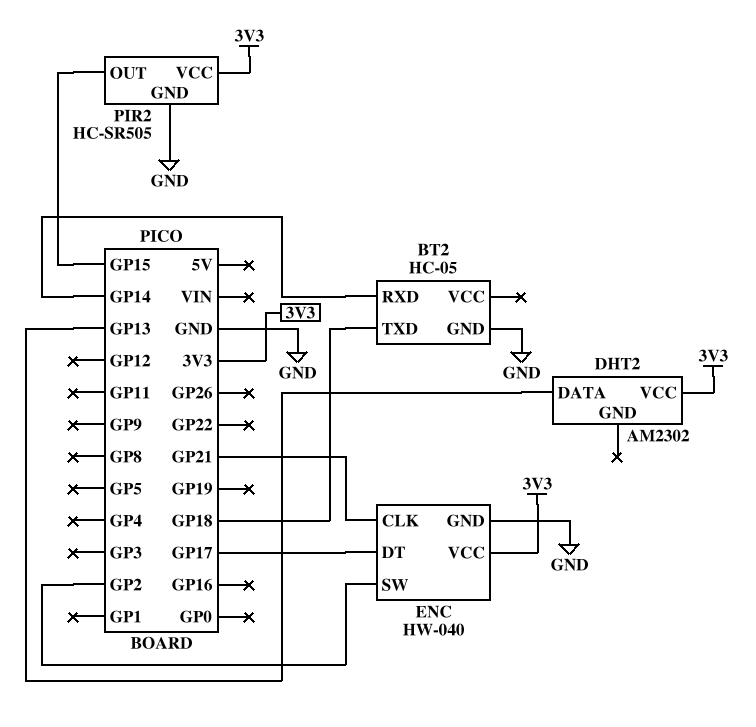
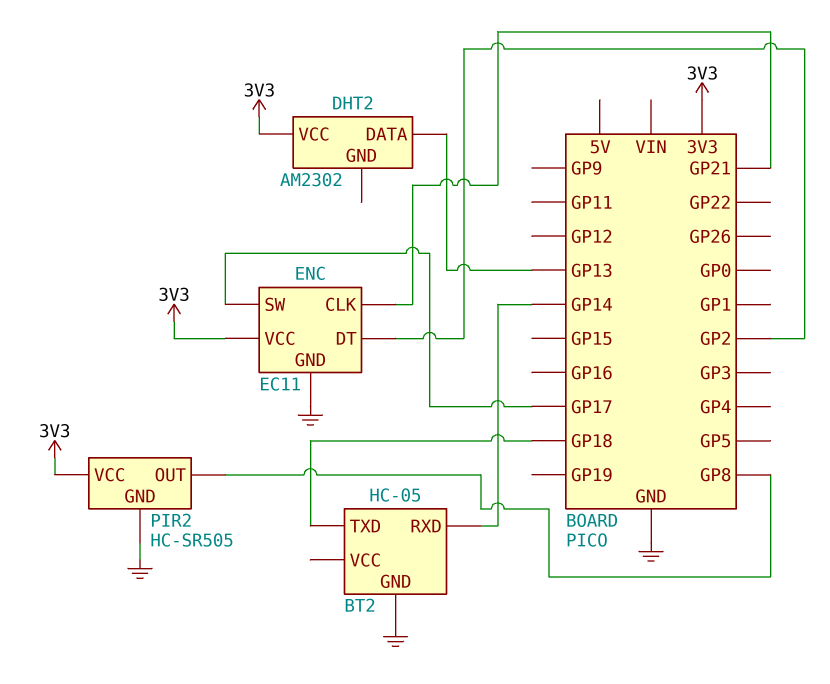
ENC: HW-040 -> EC11
ENC pin DT: GP17 -> GP2
ENC pin SW: GP2 -> GP17
PIR2 pin OUT: GP15 -> GP8

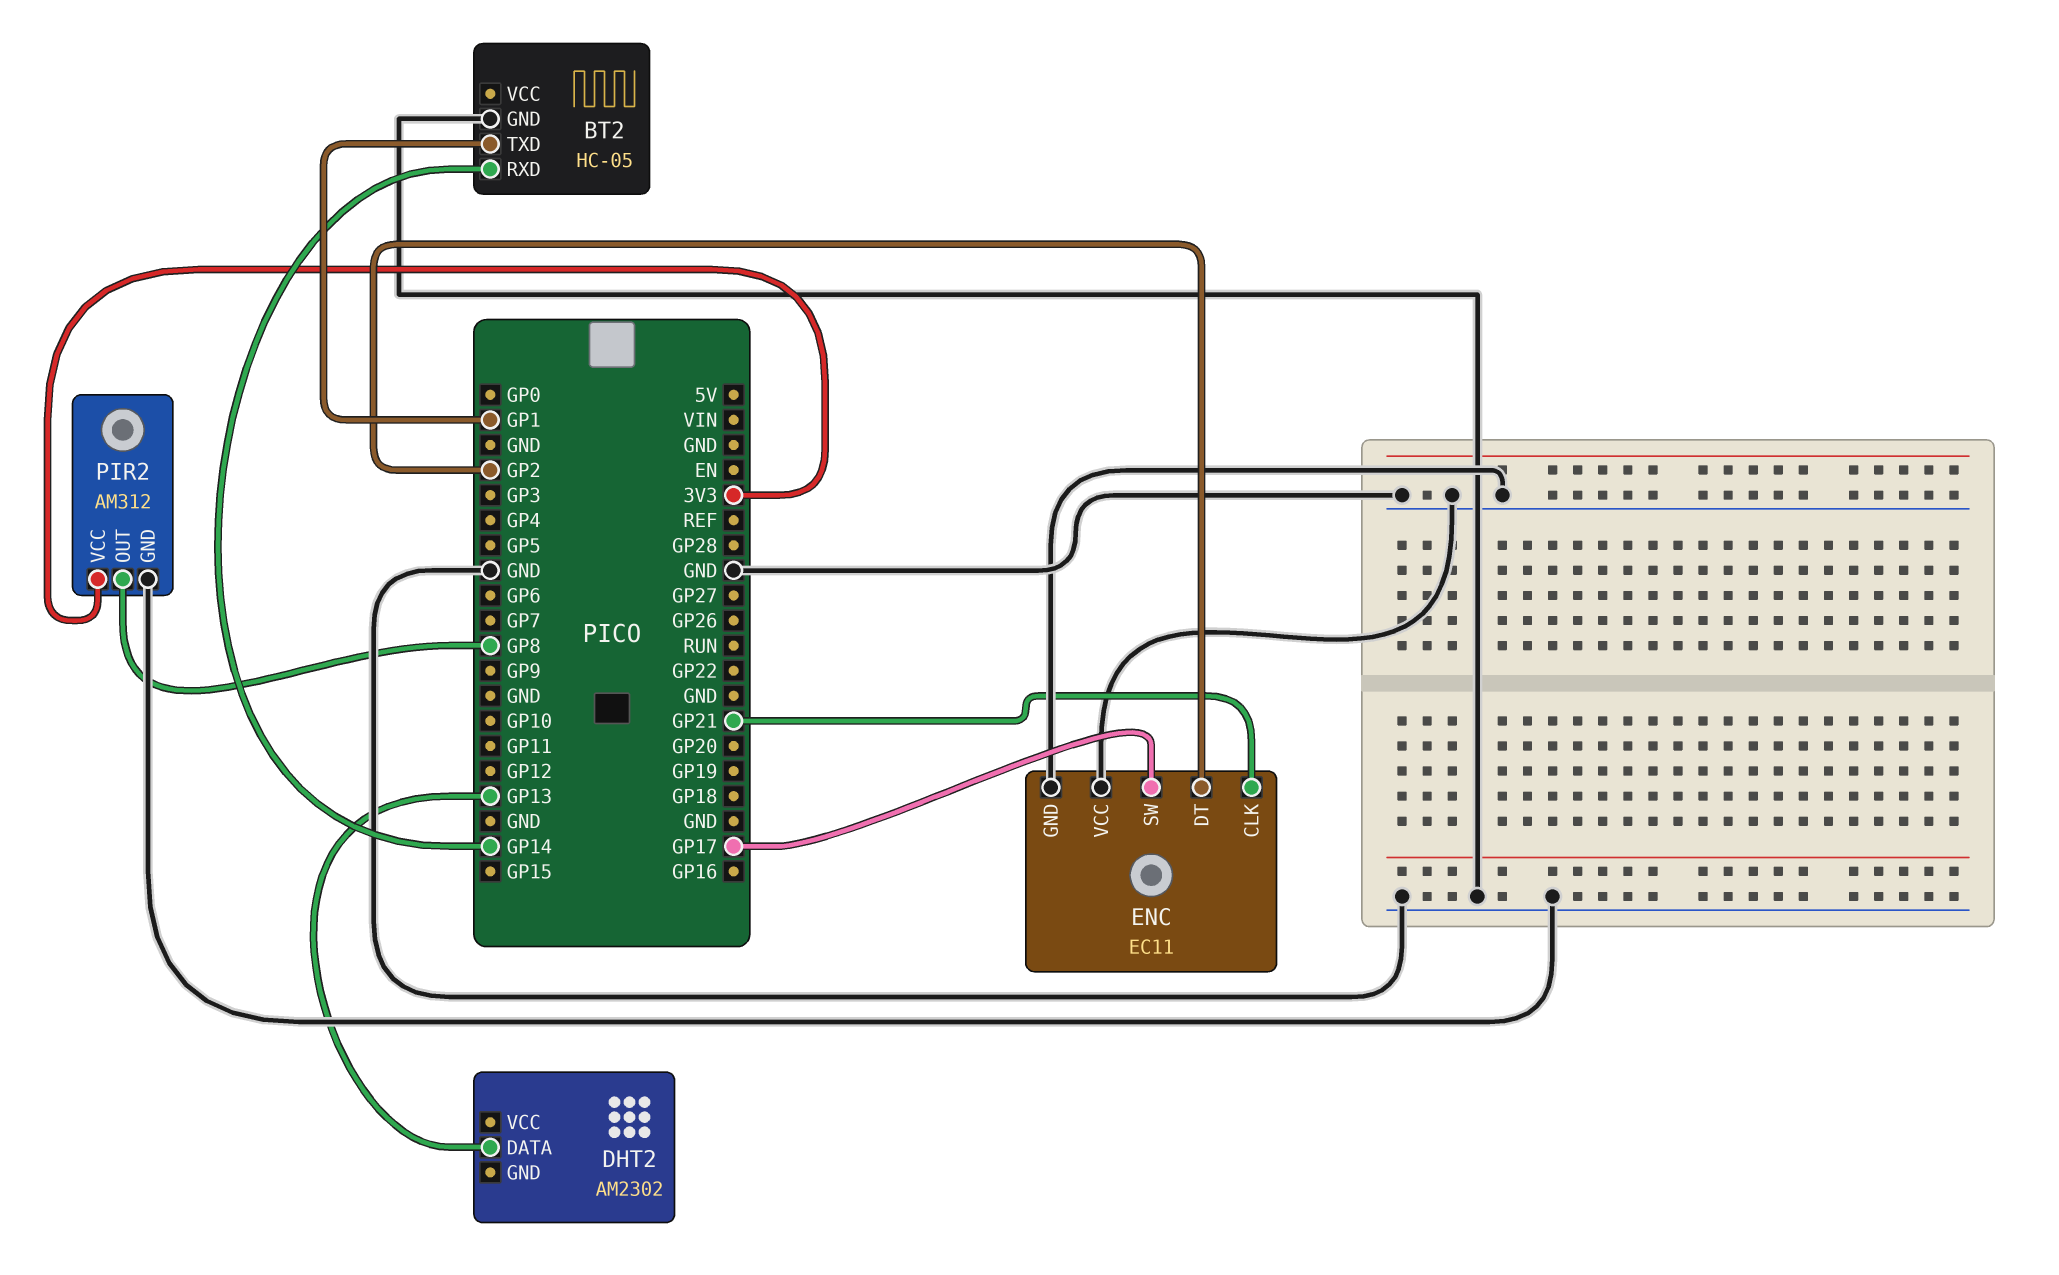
BT2 pin TXD: GP18 -> GP1
DHT2 pin VCC: 3V3 -> none
ENC pin VCC: 3V3 -> GND
PIR2: HC-SR505 -> AM312

